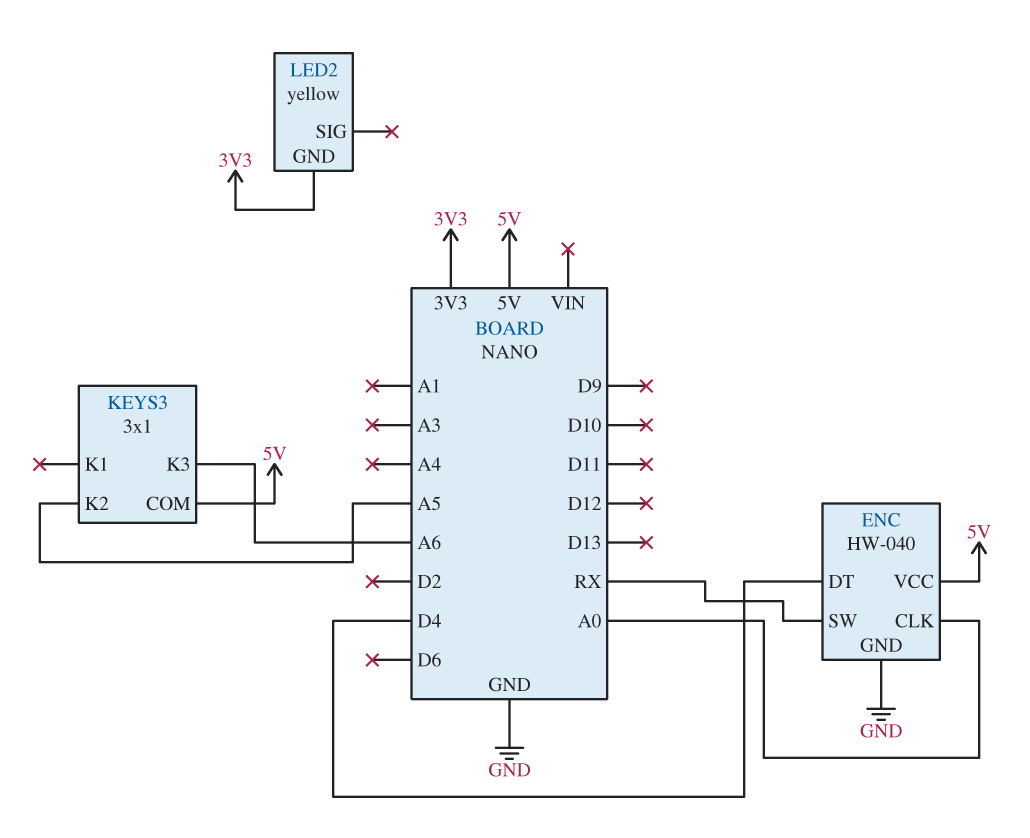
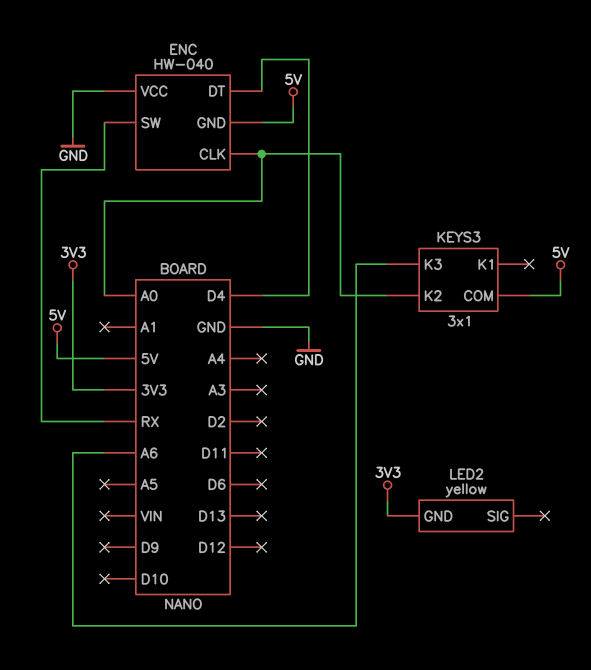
ENC pin GND: GND -> 5V
ENC pin VCC: 5V -> GND
KEYS3 pin K2: A5 -> A0

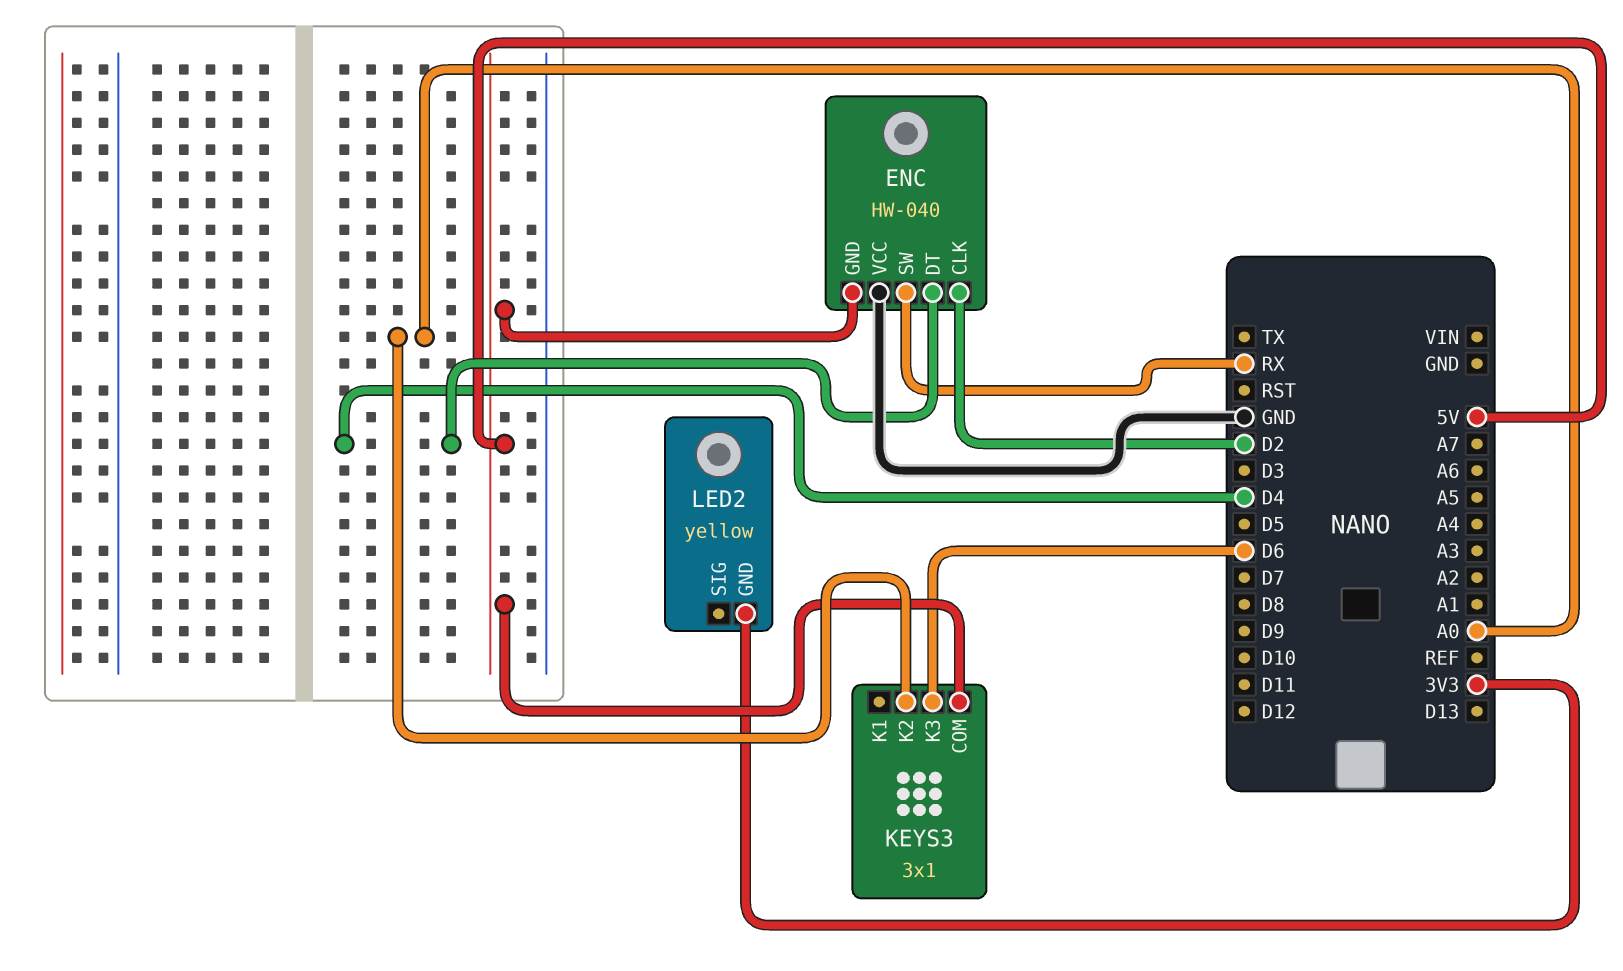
ENC pin CLK: A0 -> D2
KEYS3 pin K3: A6 -> D6

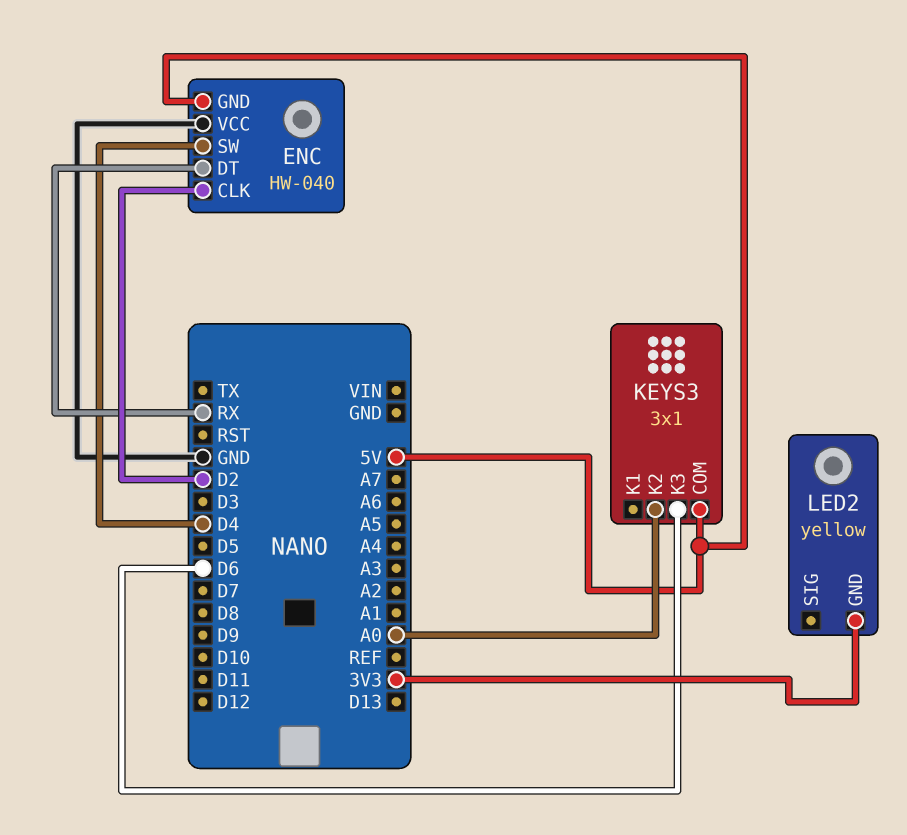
ENC pin DT: D4 -> RX
ENC pin SW: RX -> D4

